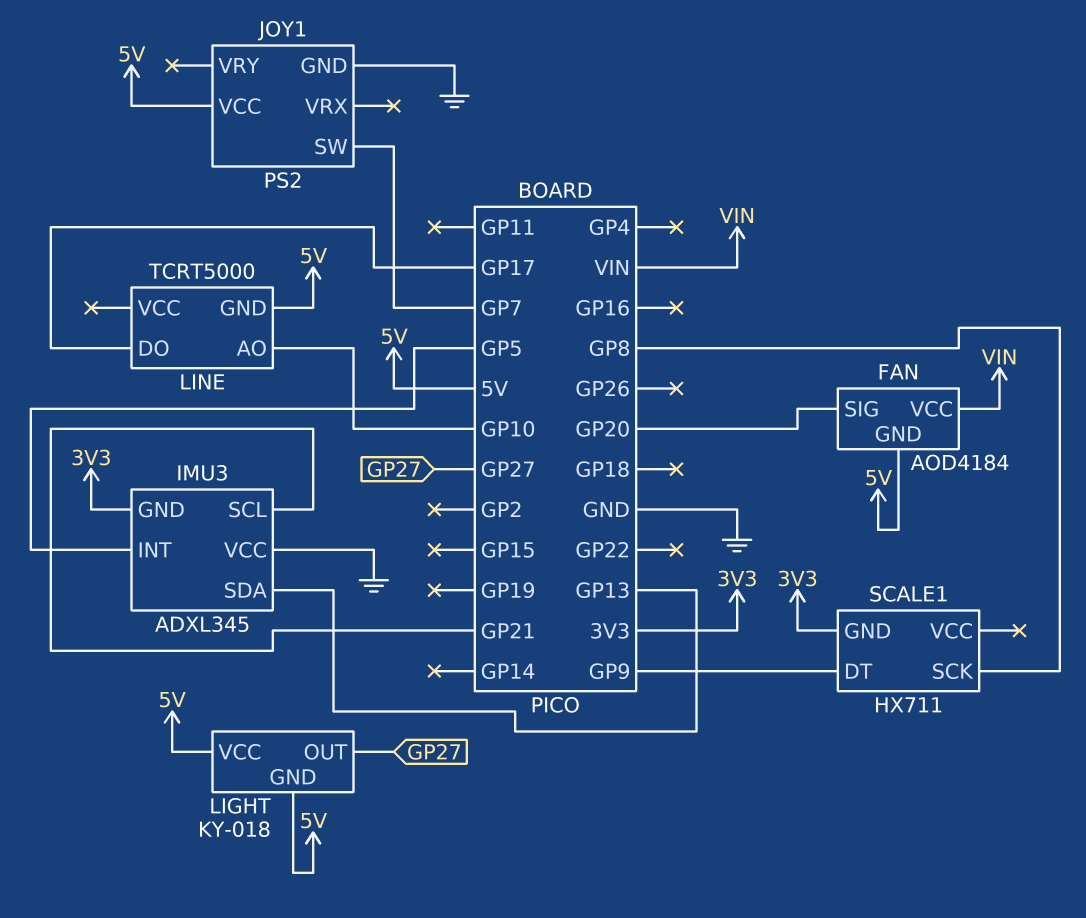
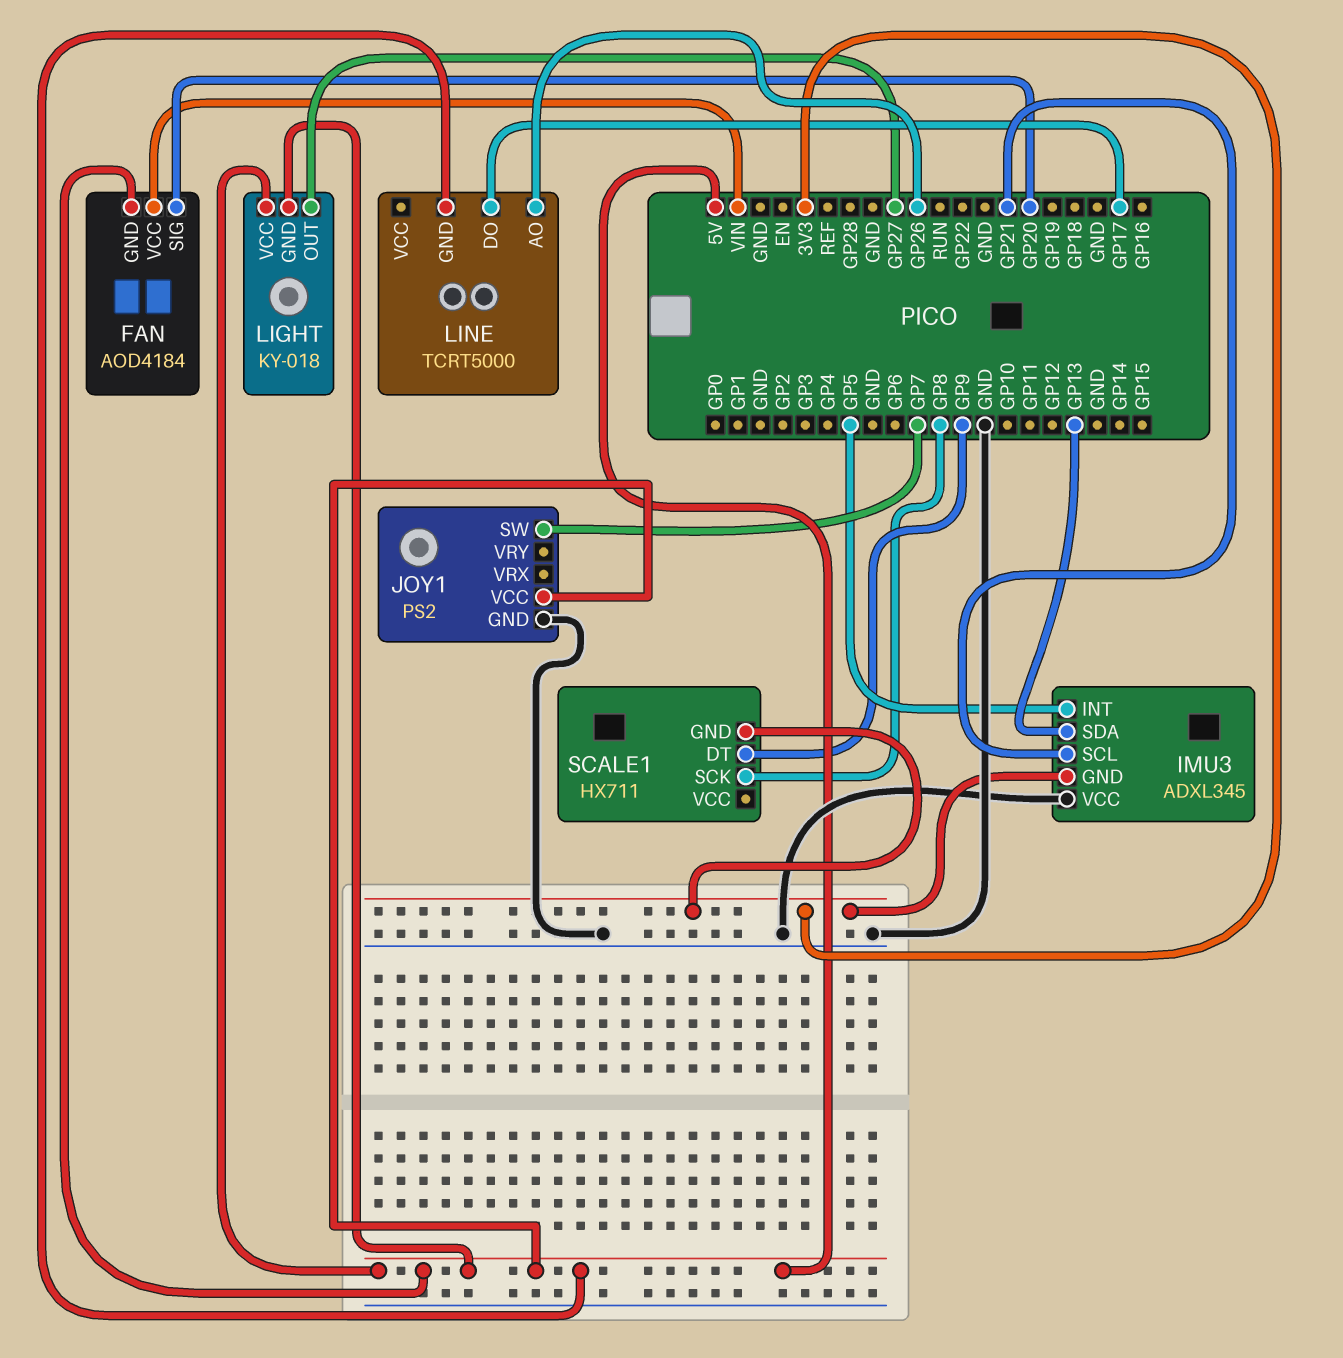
LINE pin AO: GP10 -> GP26

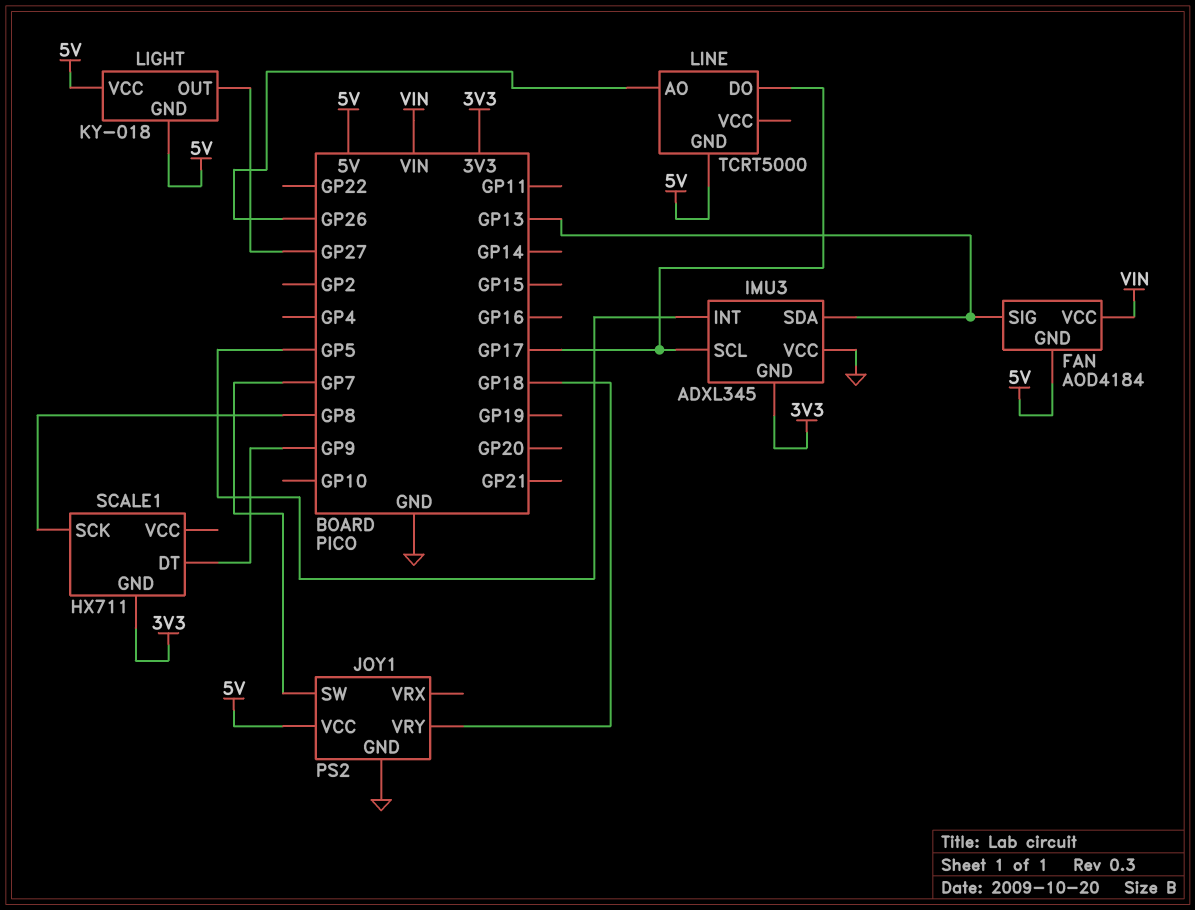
FAN pin SIG: GP20 -> GP13
IMU3 pin SCL: GP21 -> GP17
JOY1 pin VRY: none -> GP18

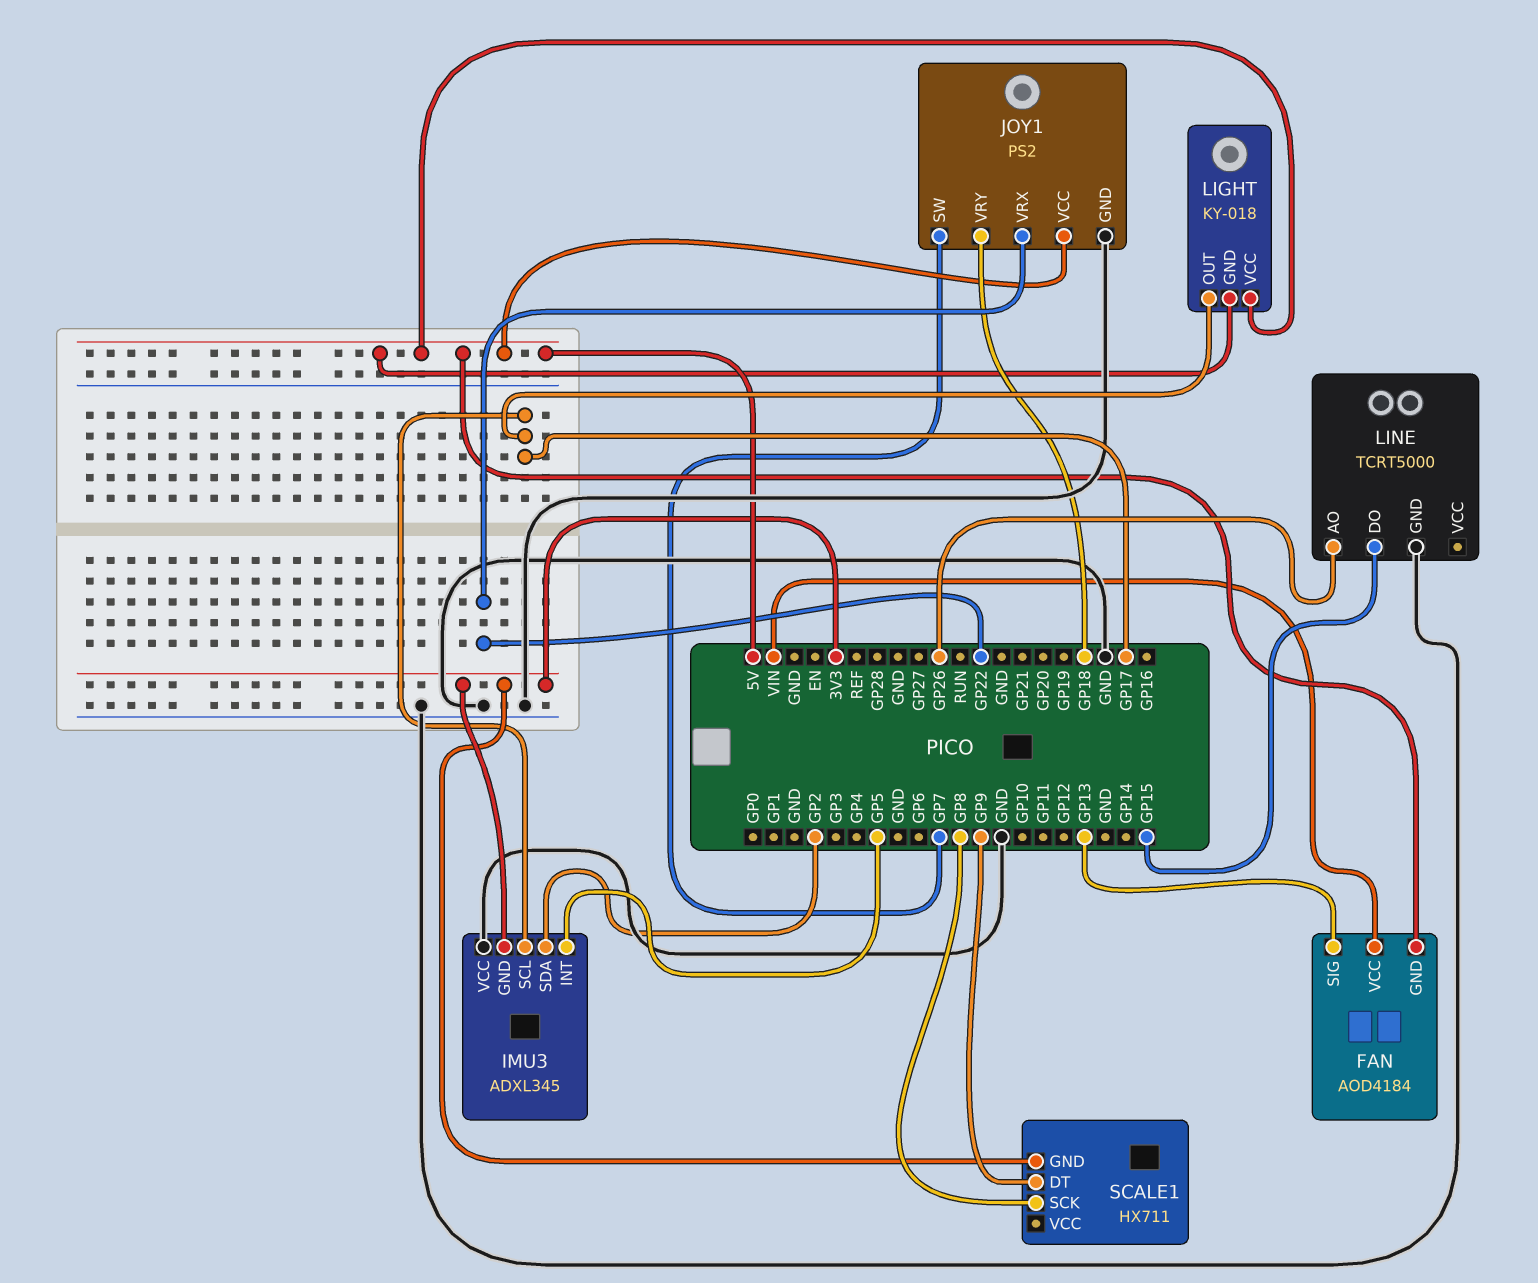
IMU3 pin SDA: GP13 -> GP2
JOY1 pin VRX: none -> GP22
LIGHT pin OUT: GP27 -> GP17
LINE pin DO: GP17 -> GP15
LINE pin GND: 5V -> GND

